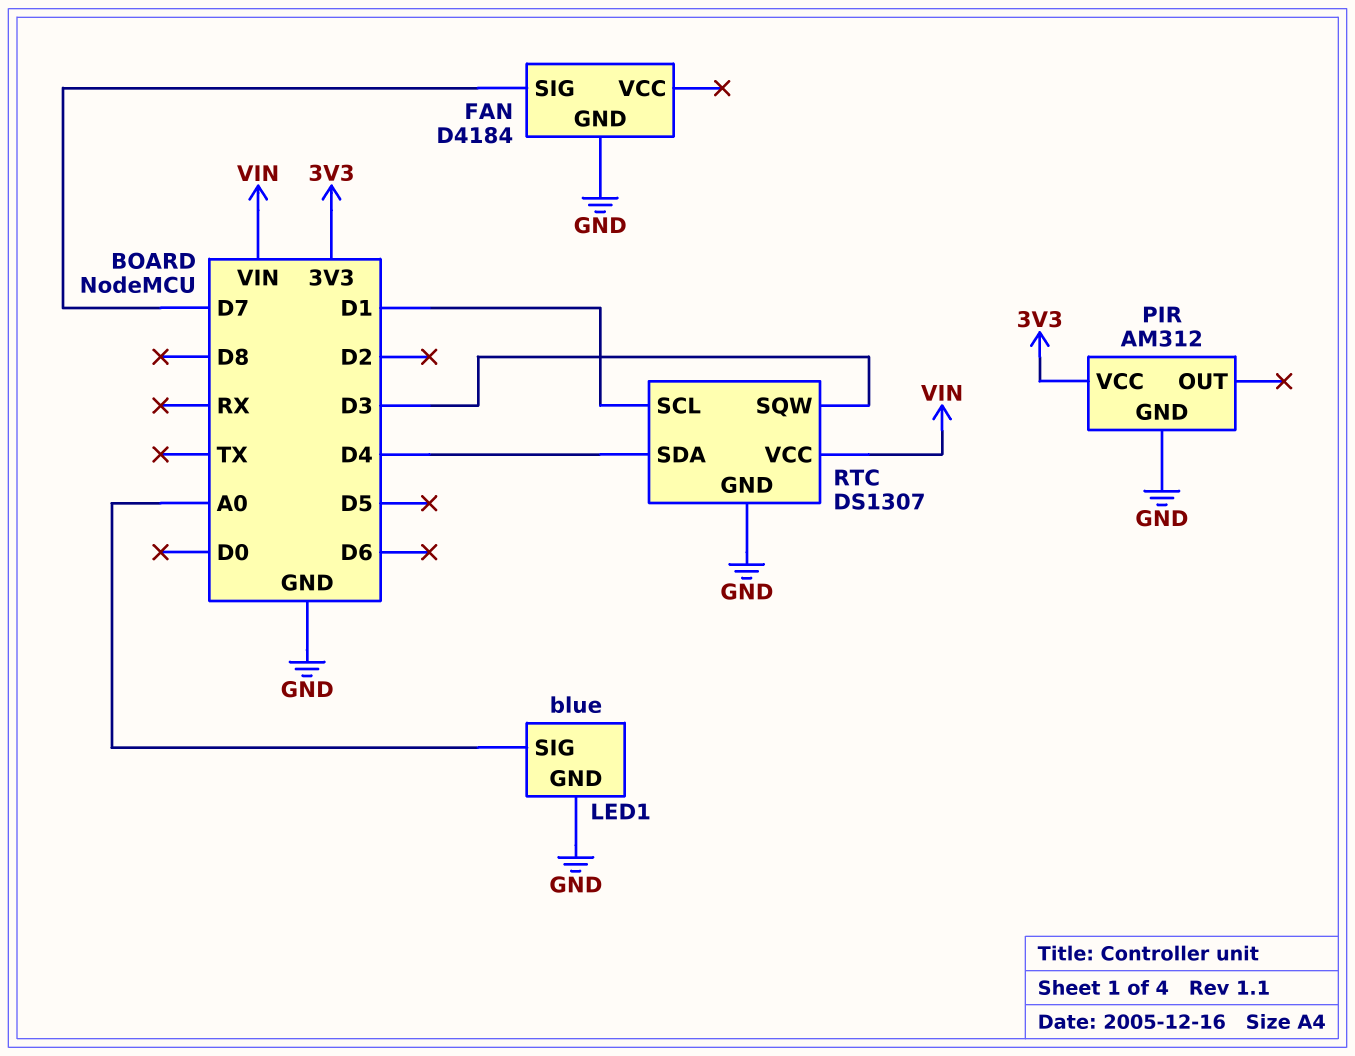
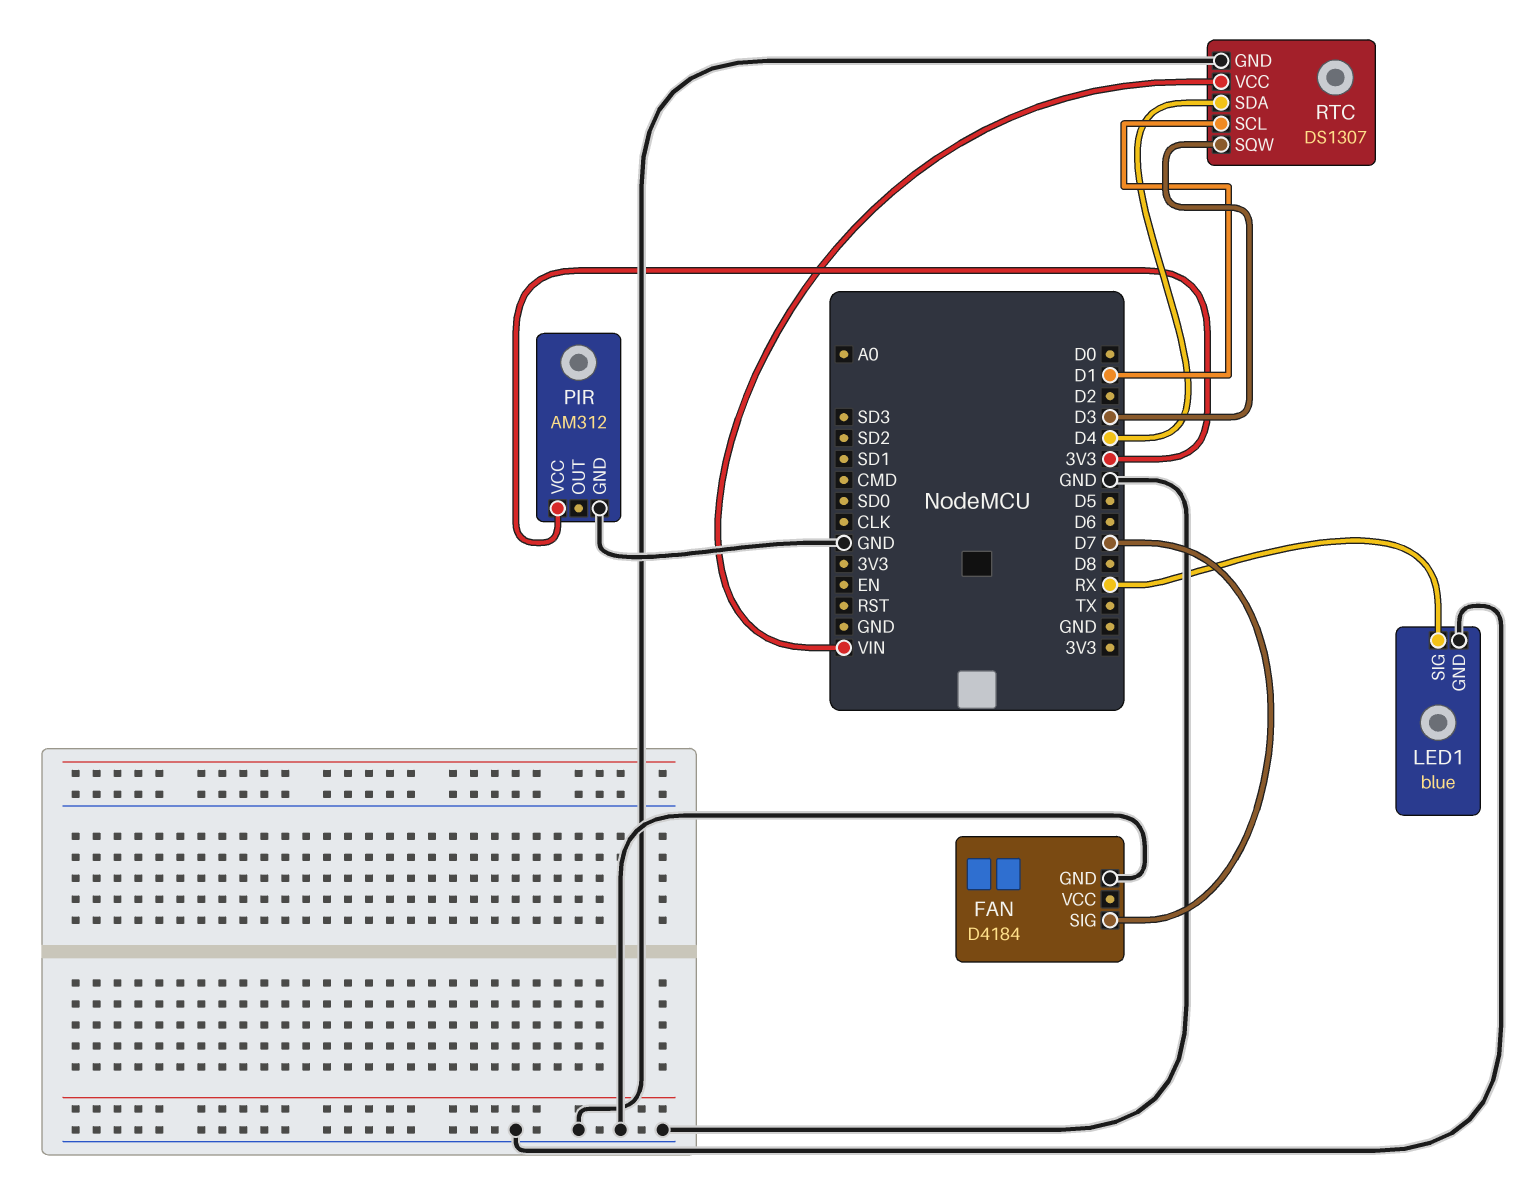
LED1 pin SIG: A0 -> RX

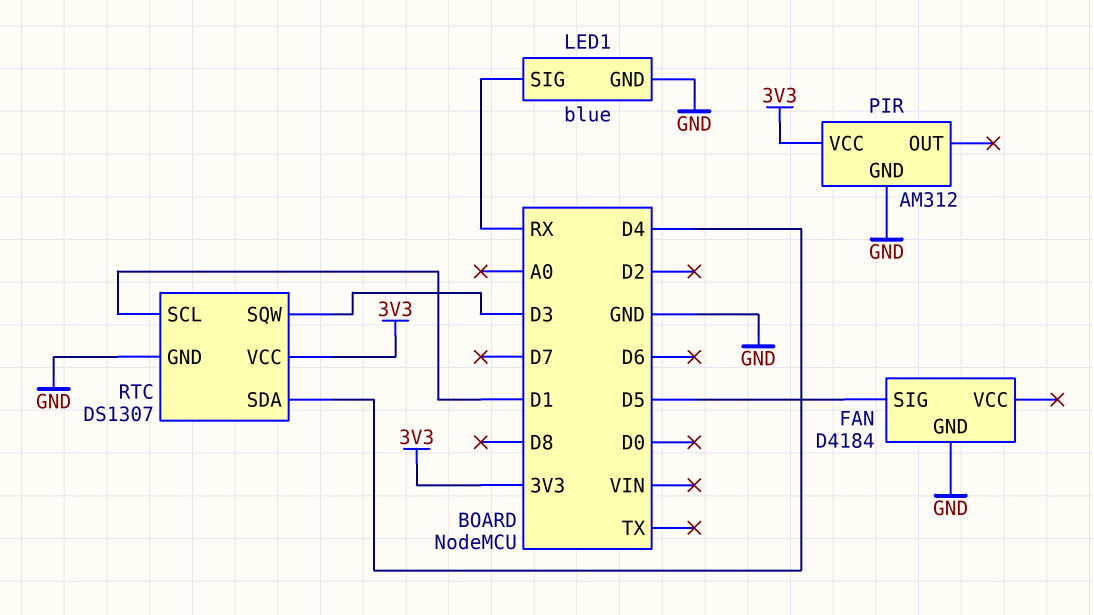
FAN pin SIG: D7 -> D5
RTC pin VCC: VIN -> 3V3

